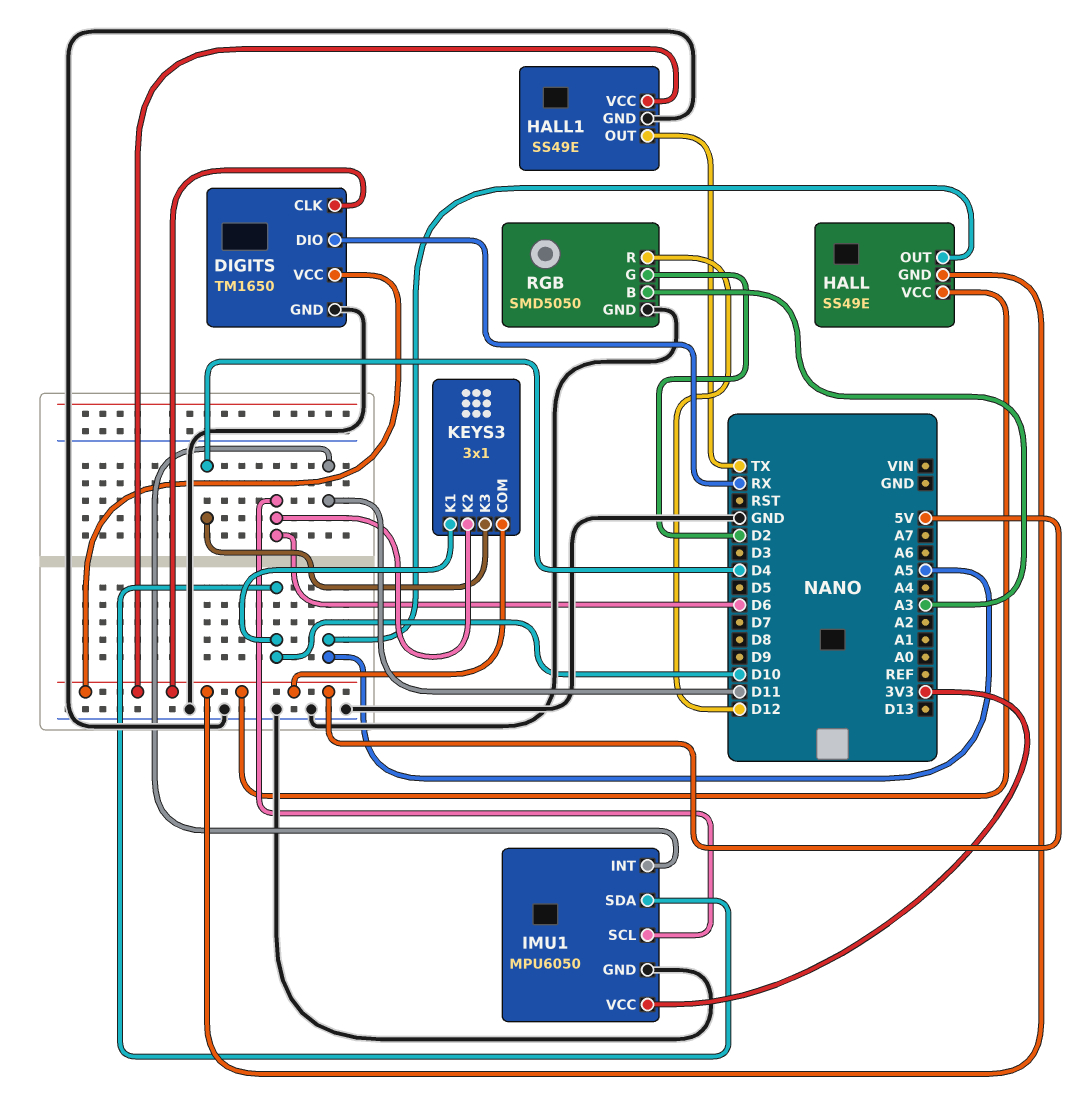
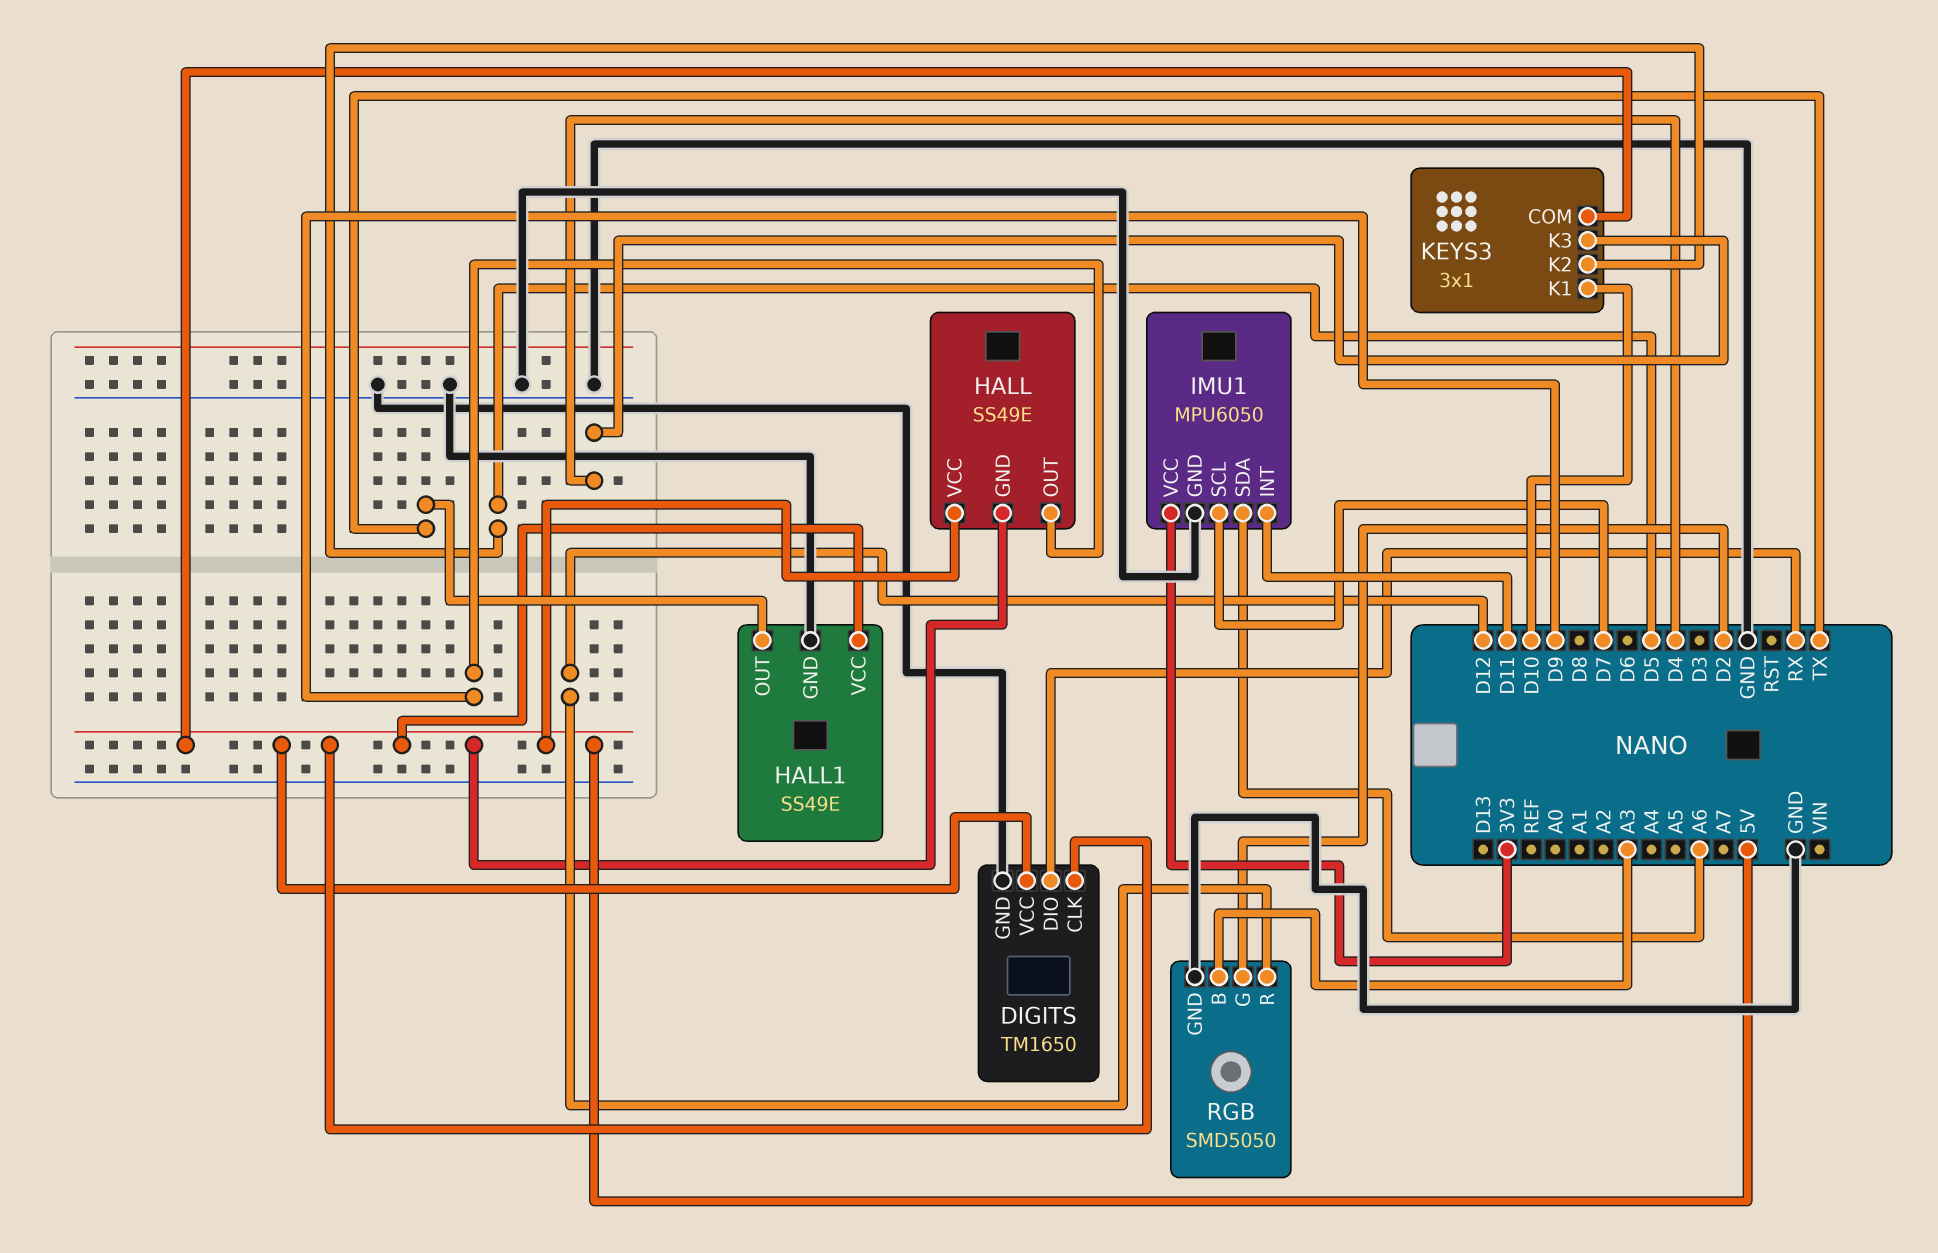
HALL pin OUT: A5 -> D9
IMU1 pin SCL: D6 -> D7
IMU1 pin SDA: D10 -> A6
KEYS3 pin K2: D6 -> D5

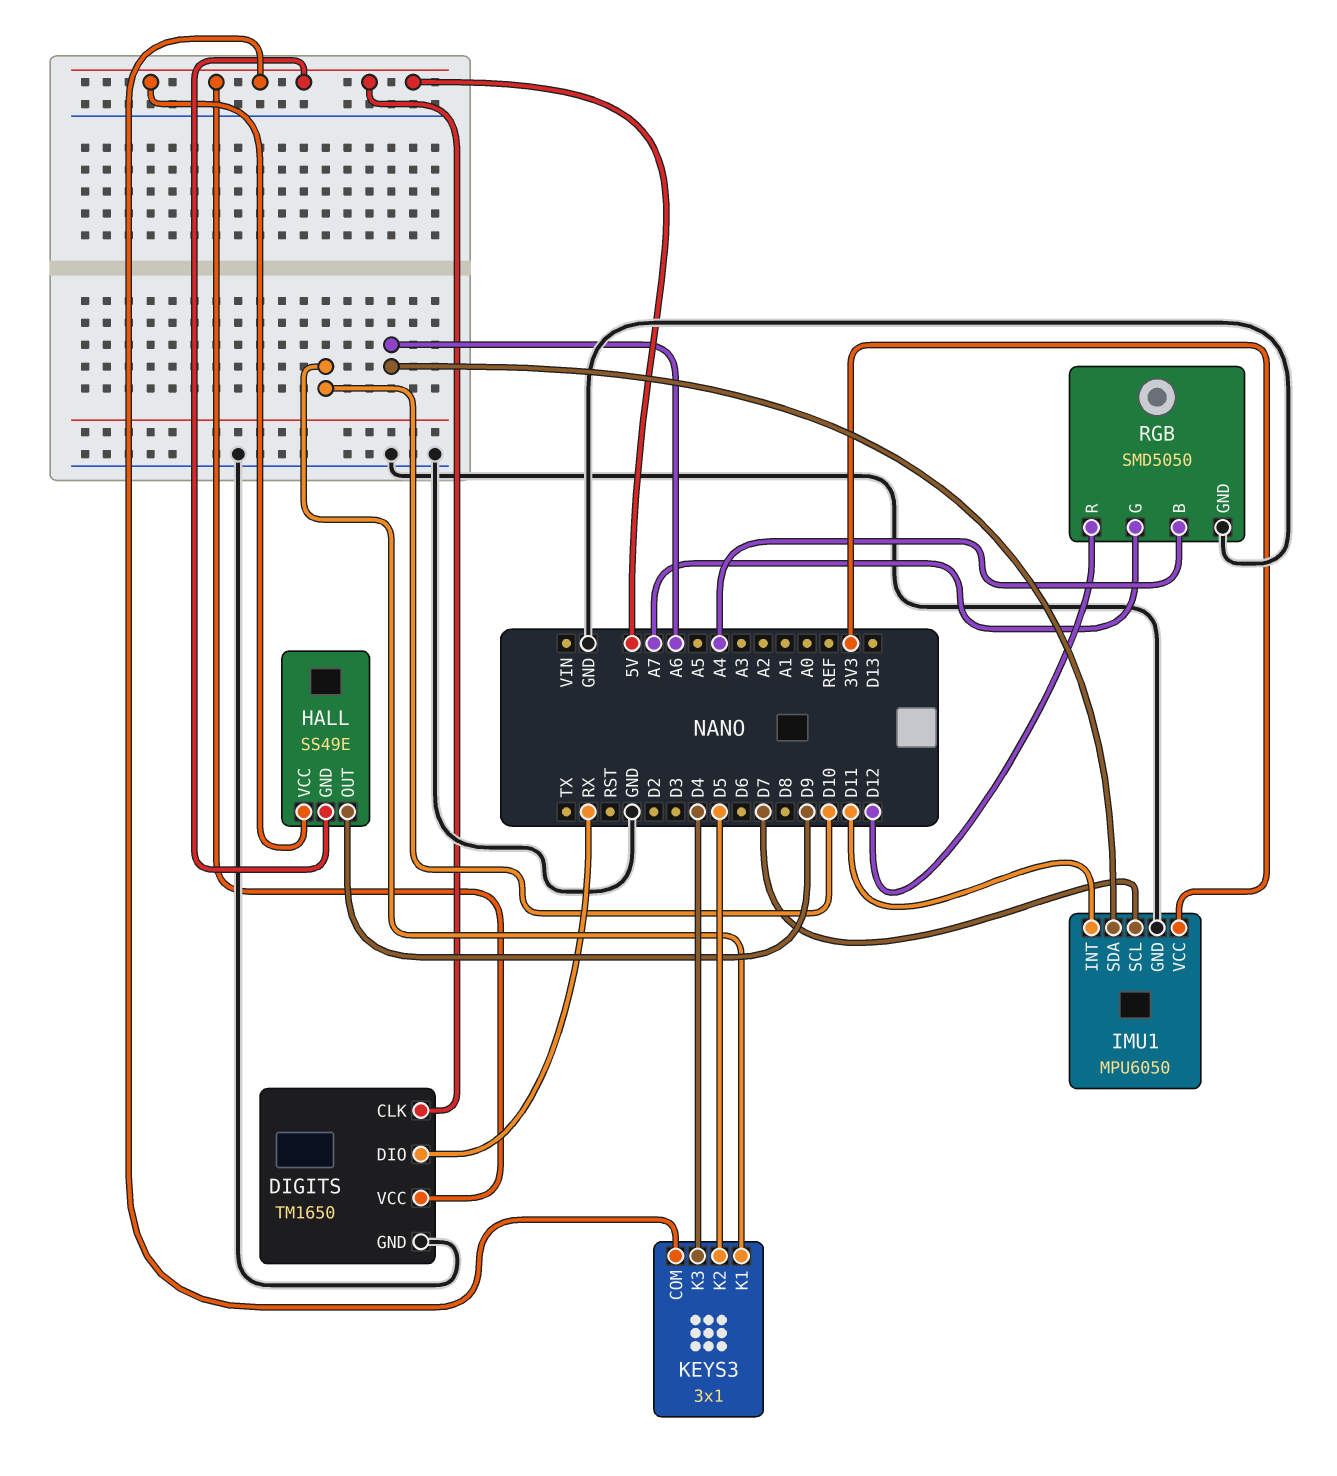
HALL1: SS49E -> none
HALL1 pin GND: GND -> none
HALL1 pin OUT: TX -> none
HALL1 pin VCC: 5V -> none
RGB pin B: A3 -> A4
RGB pin G: D2 -> A7

